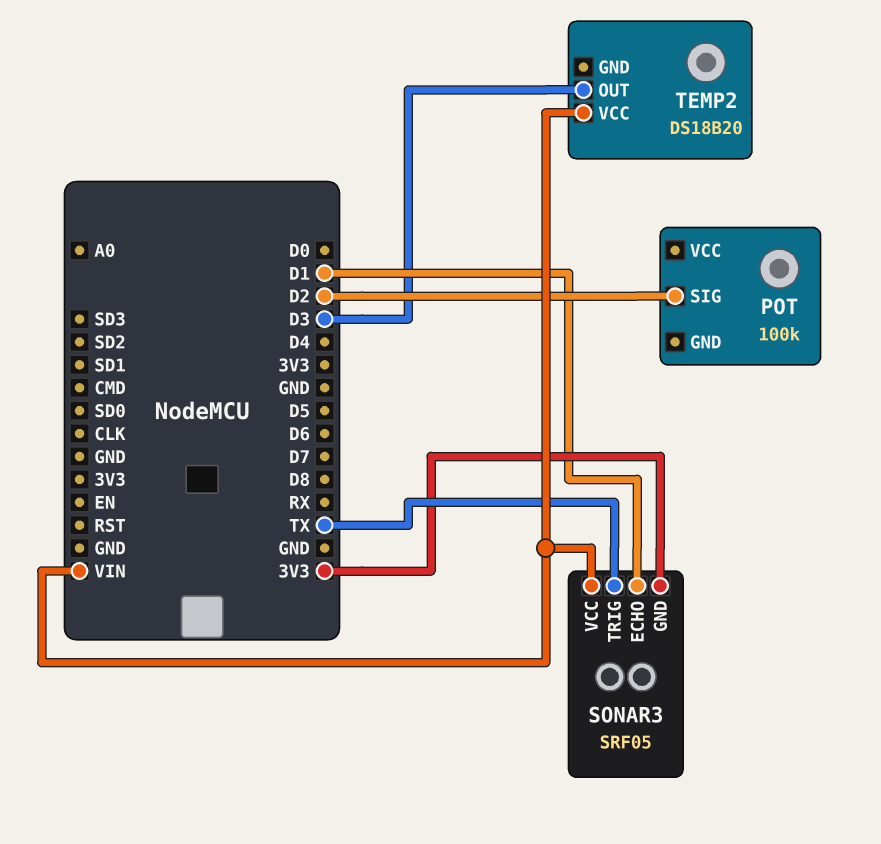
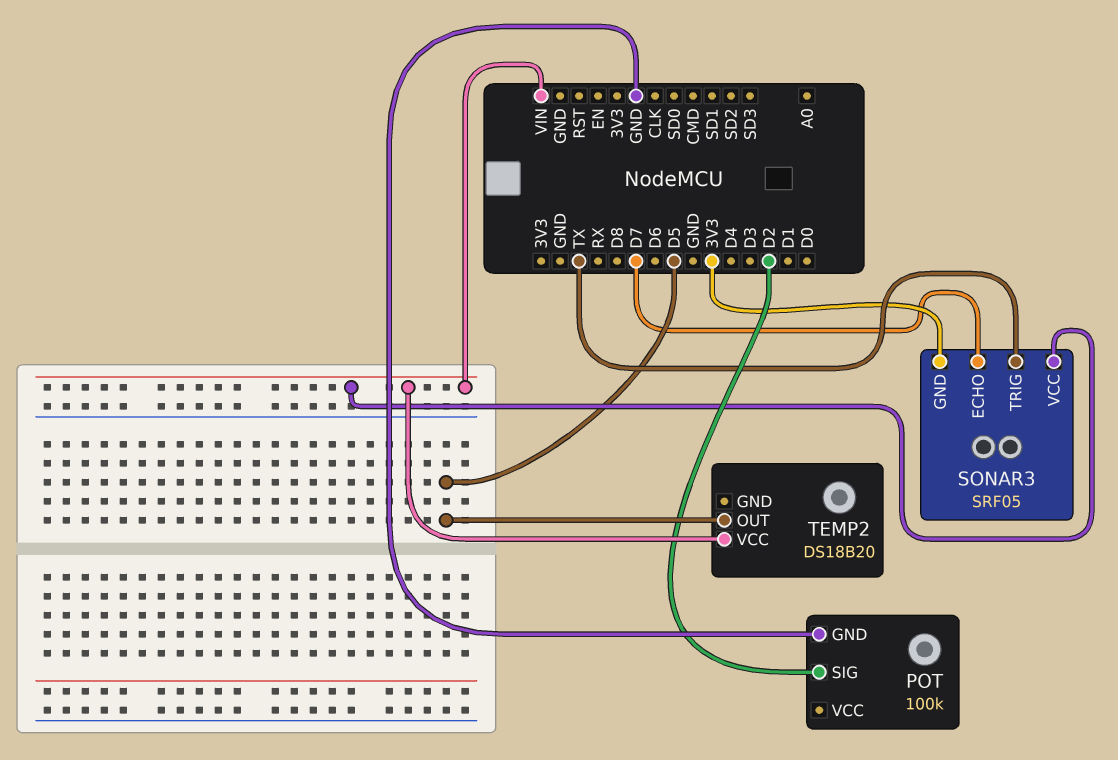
POT pin GND: none -> GND
SONAR3 pin ECHO: D1 -> D7
TEMP2 pin OUT: D3 -> D5

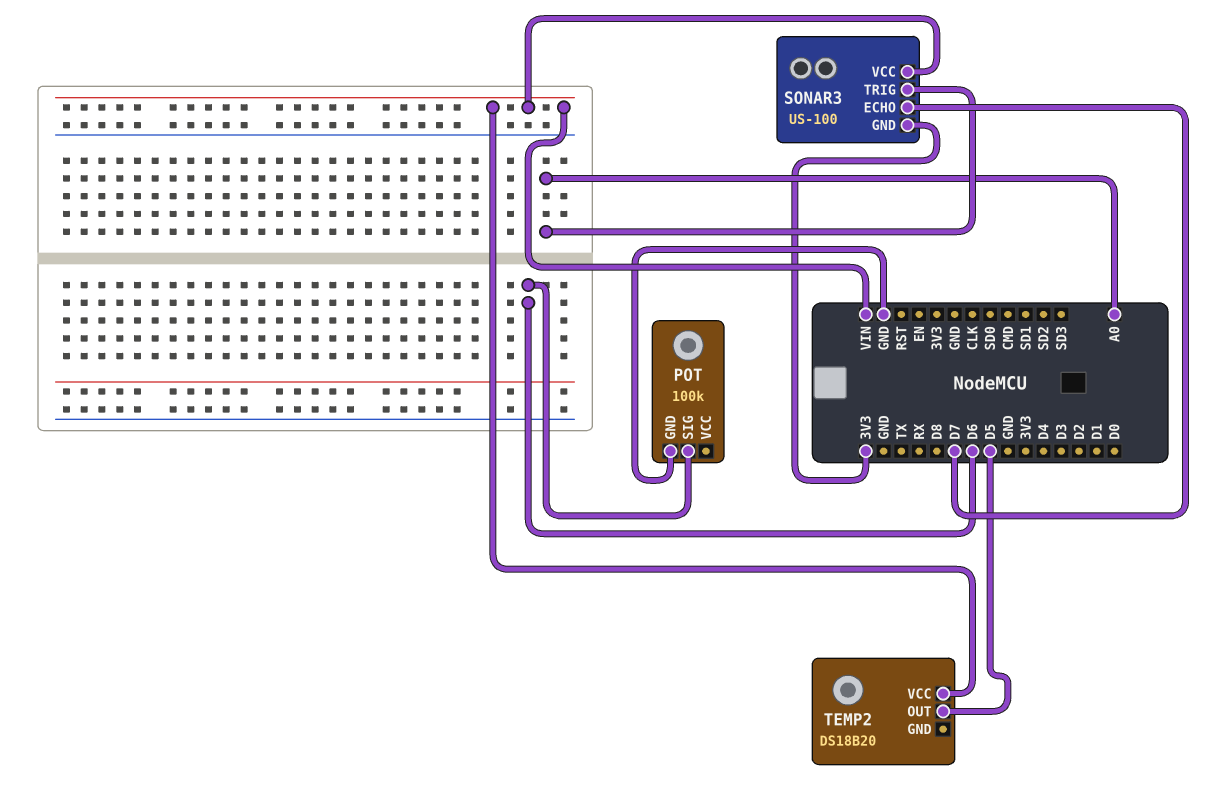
POT pin SIG: D2 -> D6
SONAR3: SRF05 -> US-100
SONAR3 pin TRIG: TX -> A0

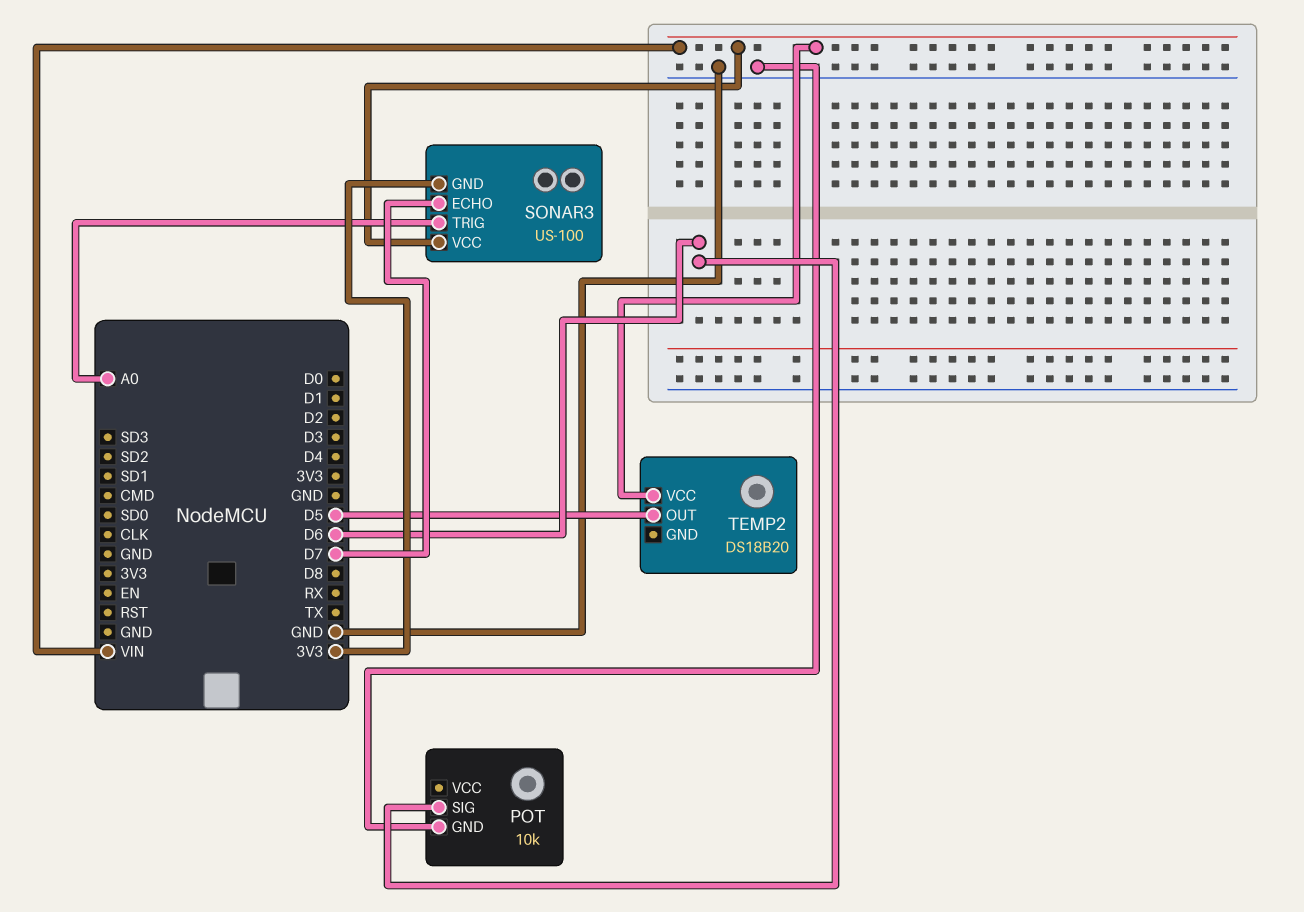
POT: 100k -> 10k

